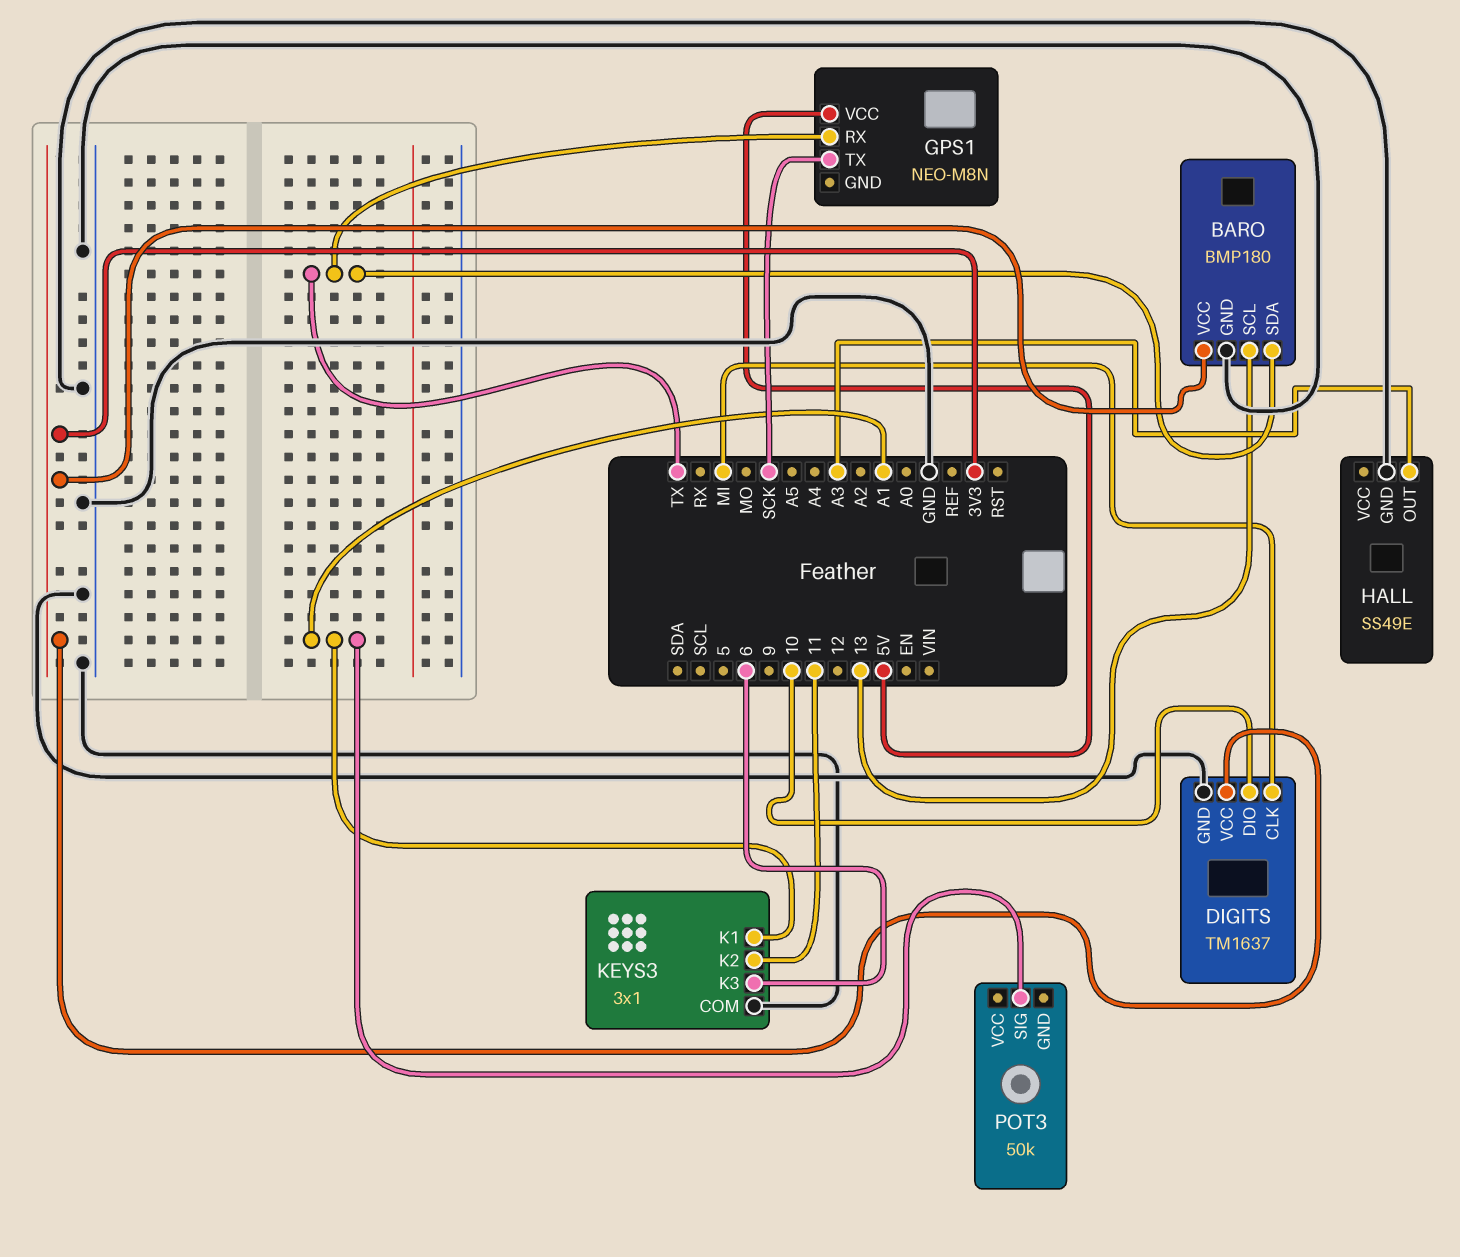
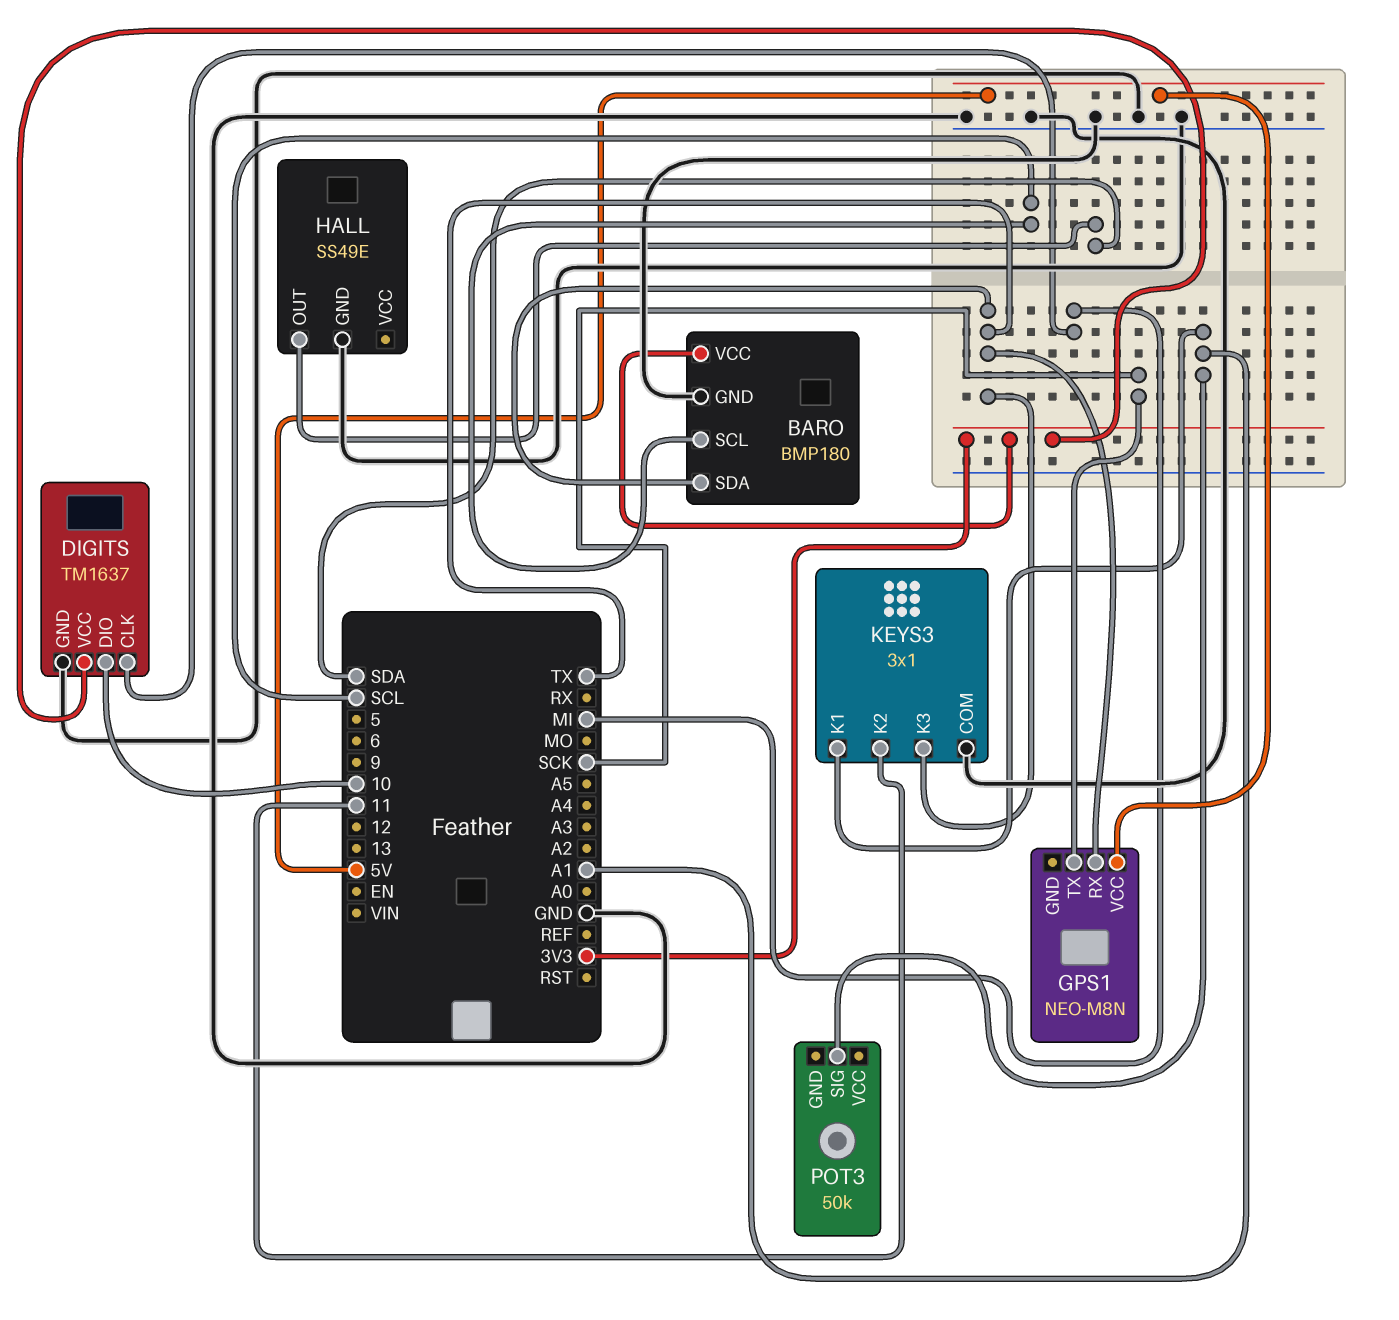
BARO pin SCL: 13 -> SCL
HALL pin OUT: A3 -> SDA
KEYS3 pin K3: 6 -> TX

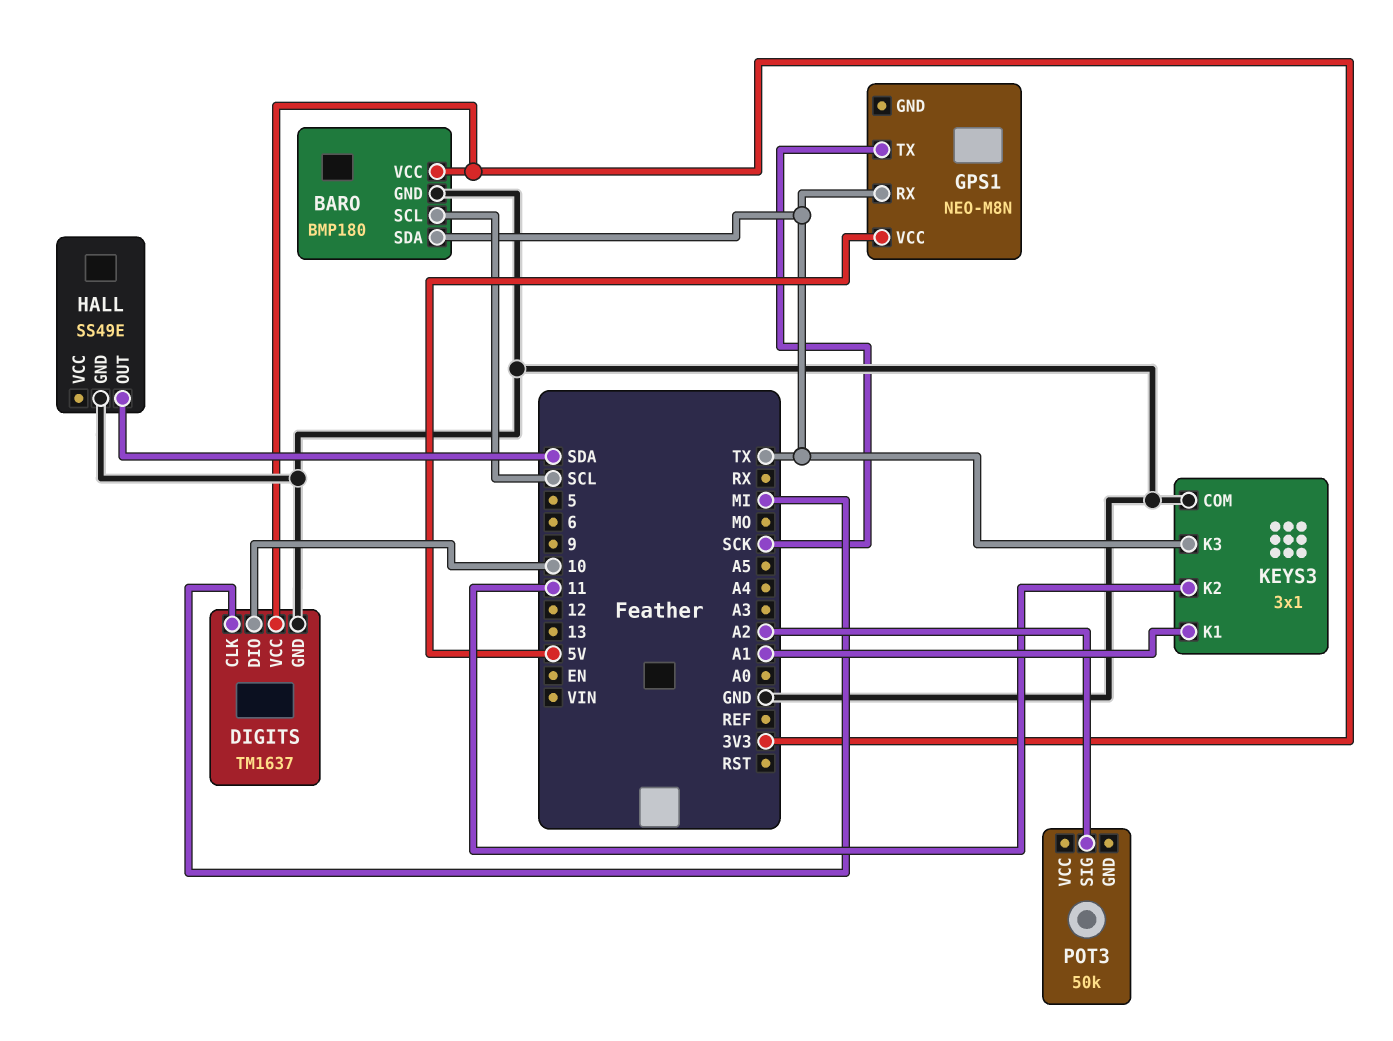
POT3 pin SIG: A1 -> A2

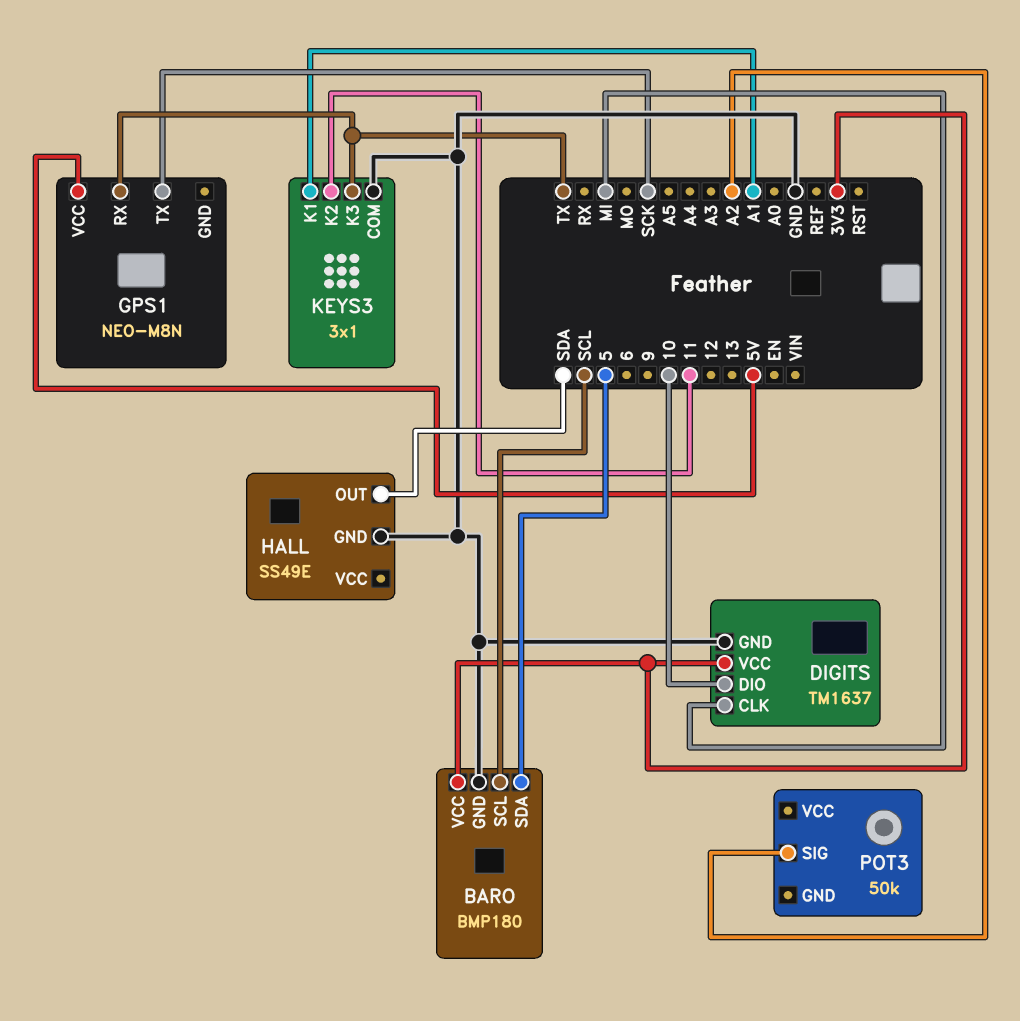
BARO pin SDA: TX -> 5

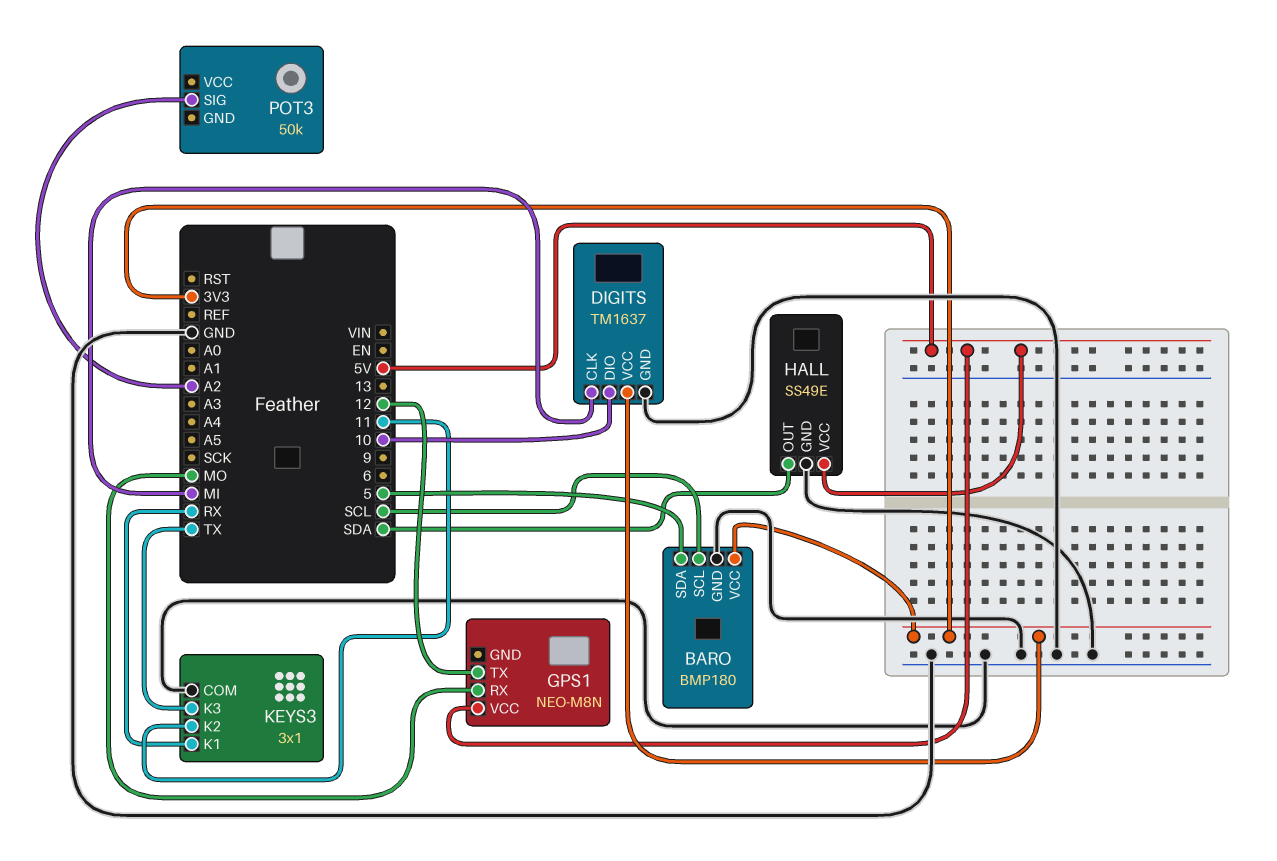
GPS1 pin RX: TX -> MO
GPS1 pin TX: SCK -> 12
HALL pin VCC: none -> 5V
KEYS3 pin K1: A1 -> RX

